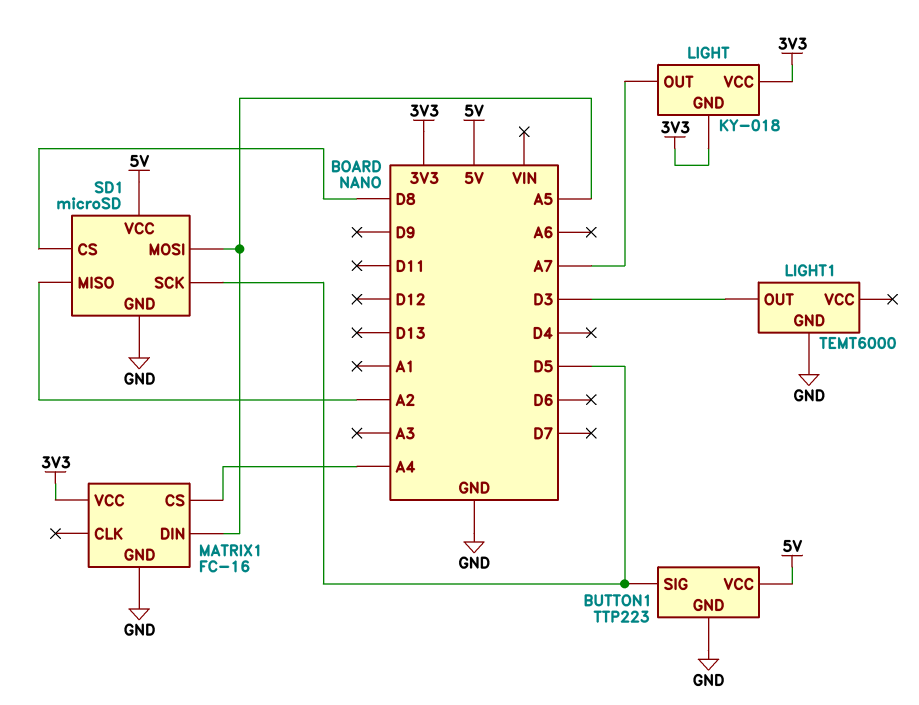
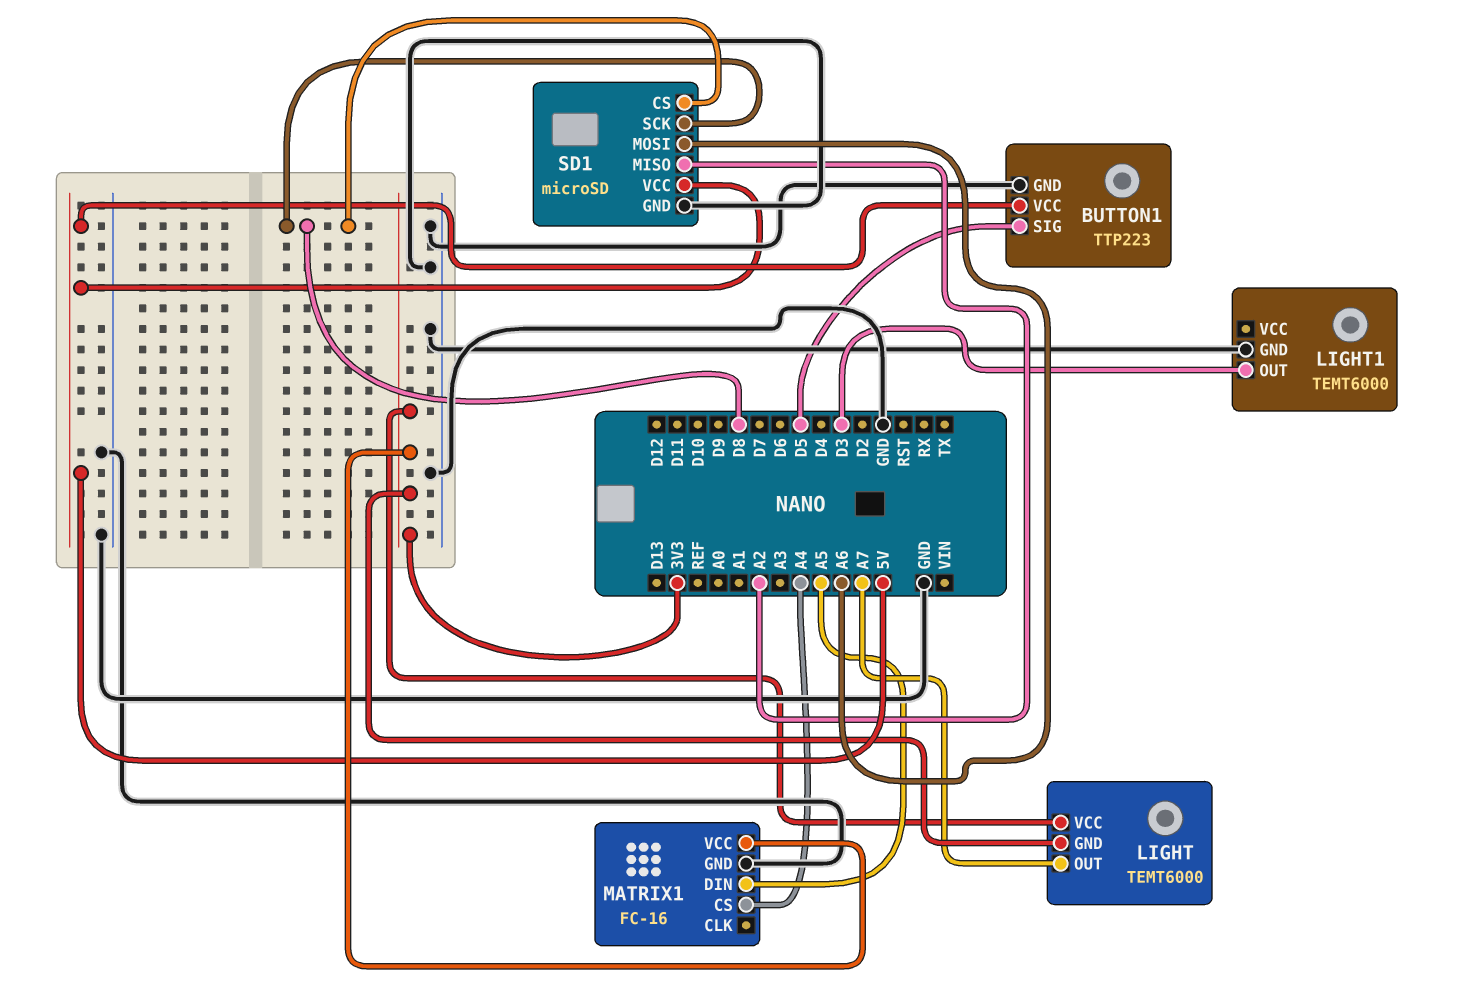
LIGHT: KY-018 -> TEMT6000
SD1 pin MOSI: A5 -> A6
SD1 pin SCK: D5 -> D8

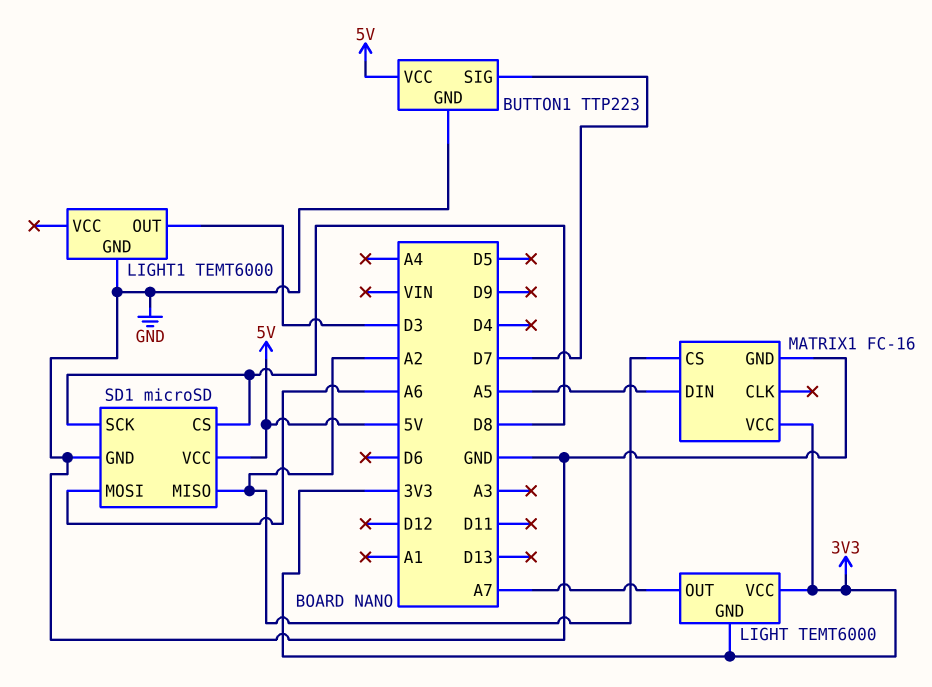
BUTTON1 pin SIG: D5 -> D7
MATRIX1 pin CS: A4 -> A2

